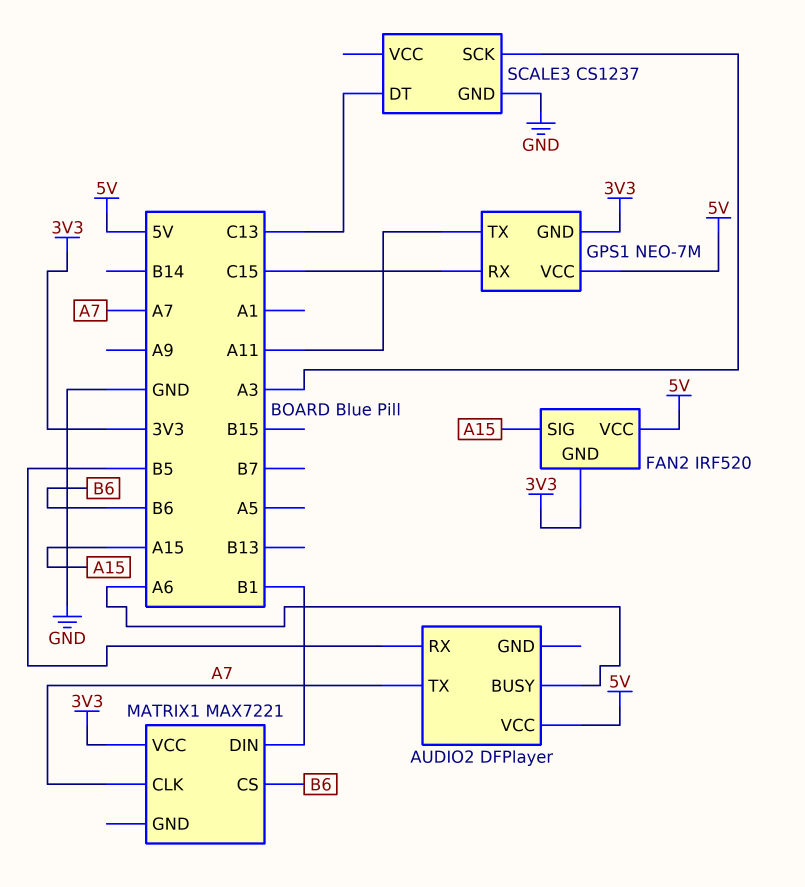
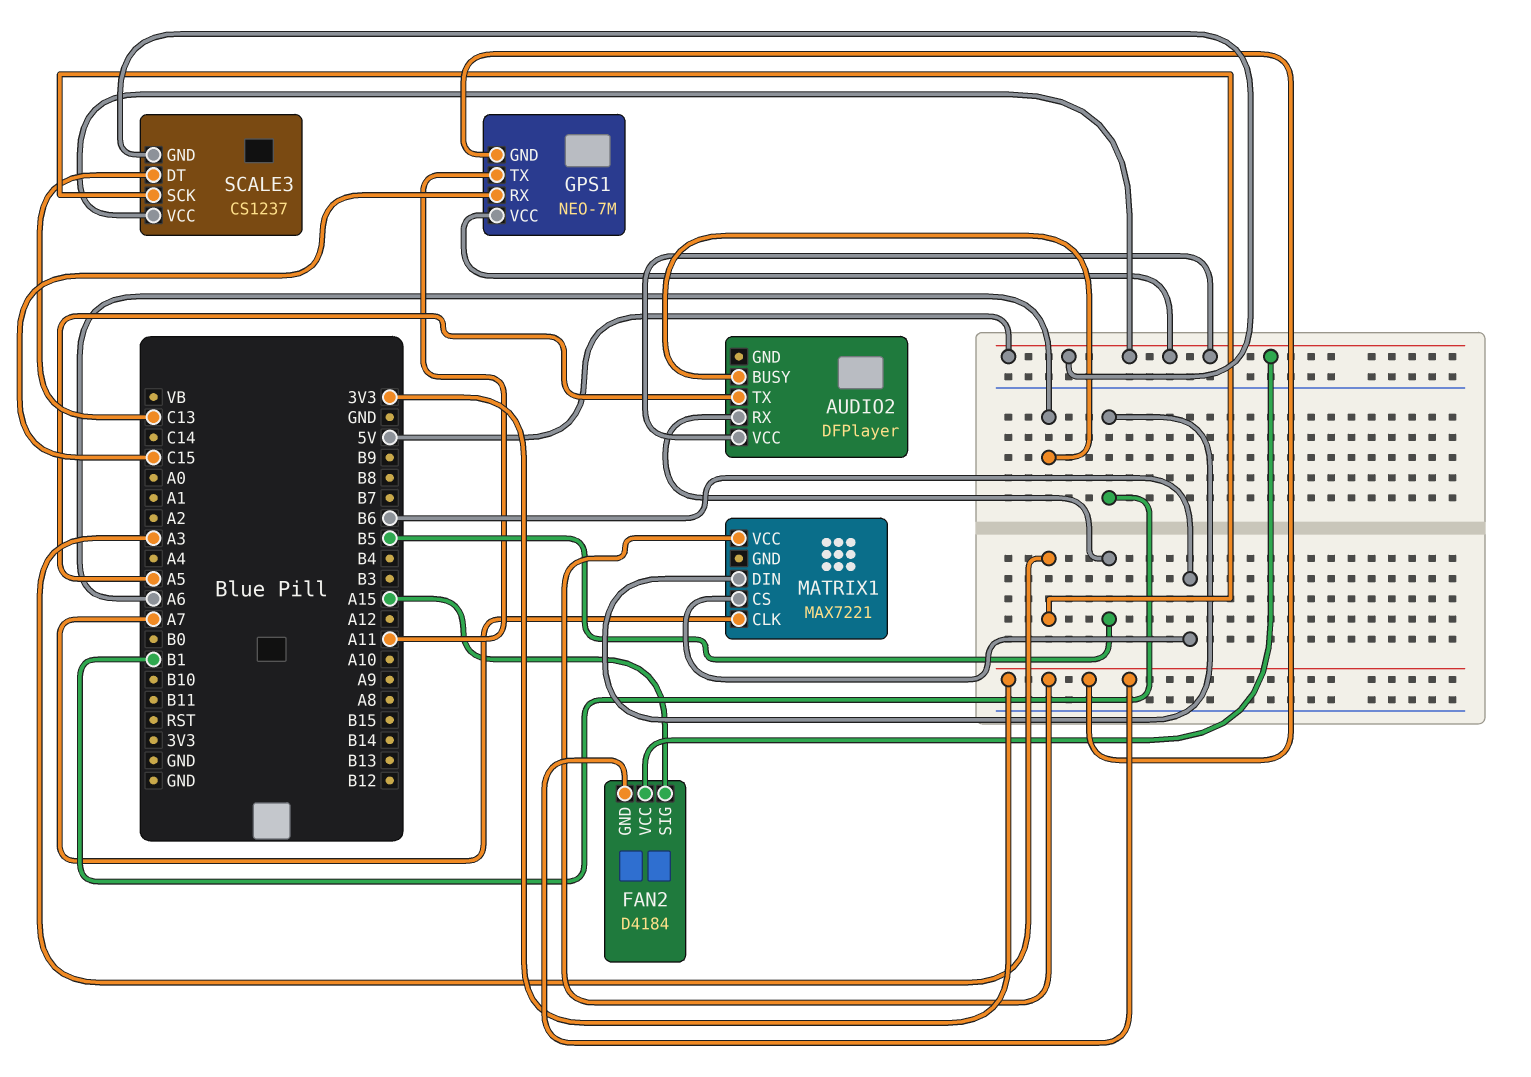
AUDIO2 pin TX: A7 -> A5
FAN2: IRF520 -> D4184
SCALE3 pin GND: GND -> 5V
SCALE3 pin VCC: none -> 5V

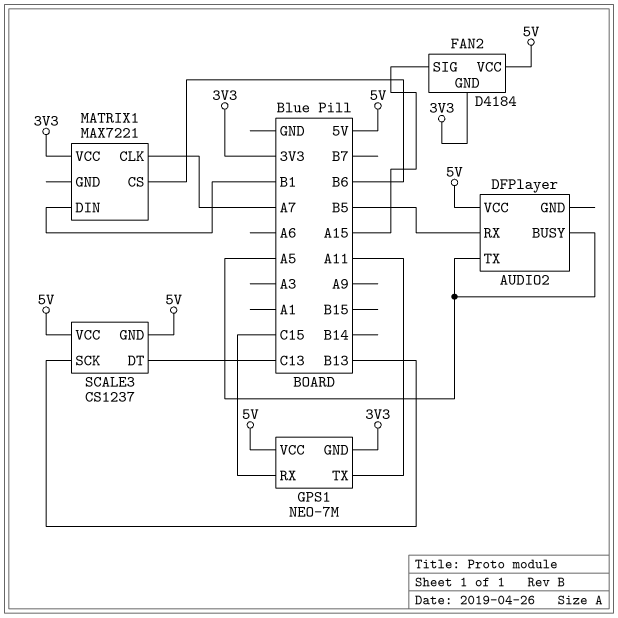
AUDIO2 pin BUSY: A6 -> A5
SCALE3 pin SCK: A3 -> B13

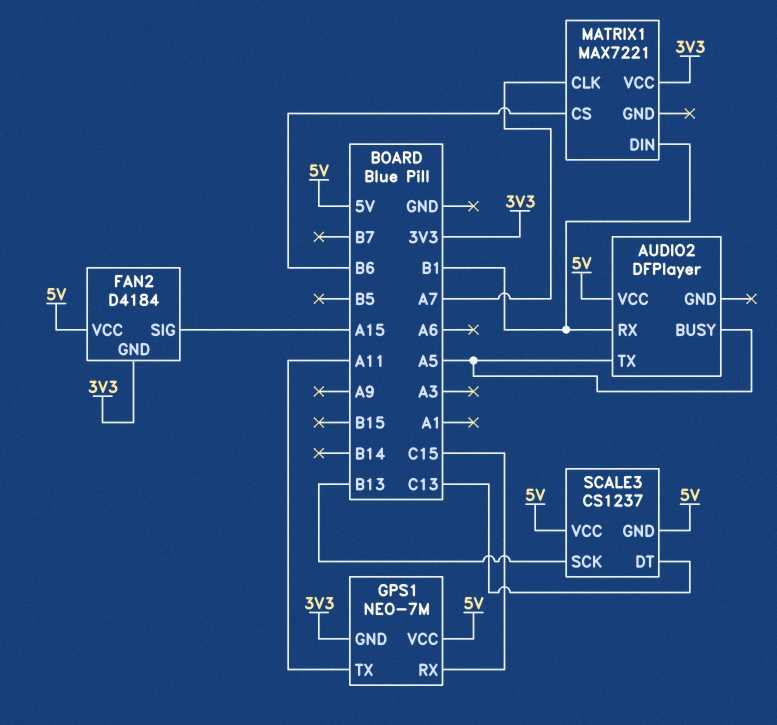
AUDIO2 pin RX: B5 -> B1

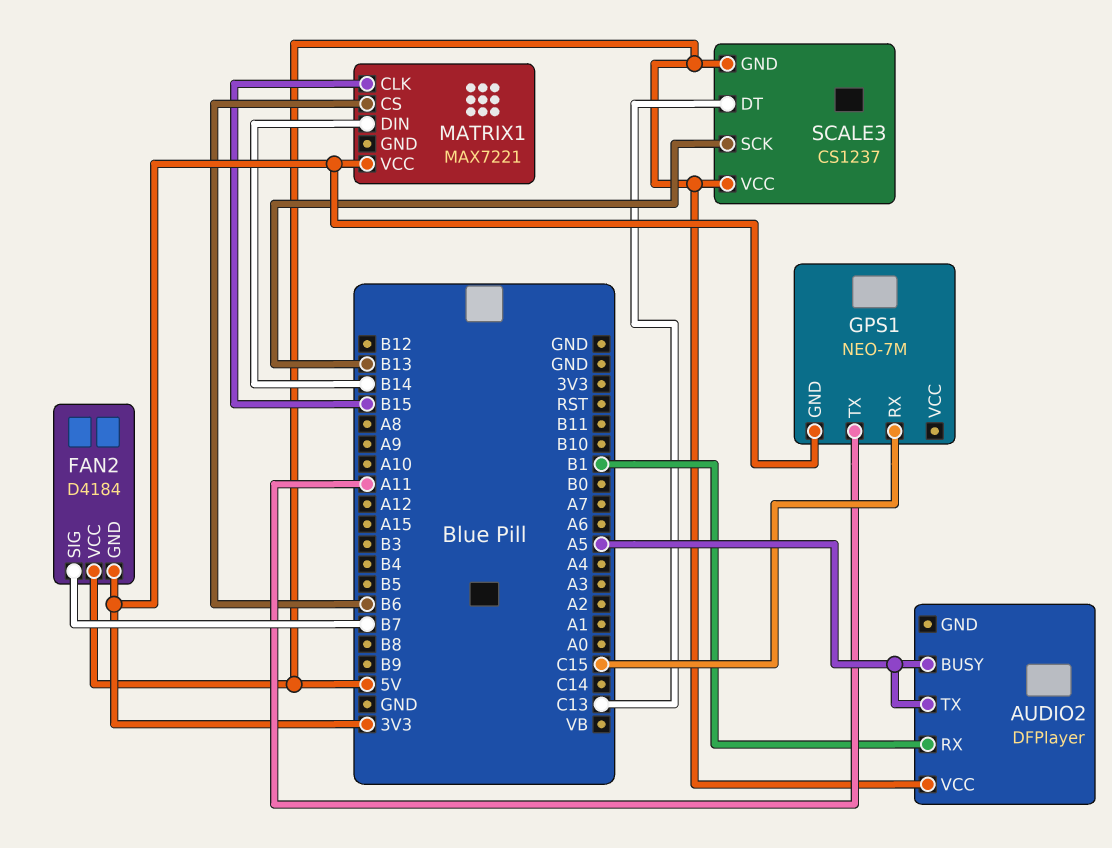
FAN2 pin SIG: A15 -> B7
GPS1 pin VCC: 5V -> none
MATRIX1 pin CLK: A7 -> B15
MATRIX1 pin DIN: B1 -> B14

